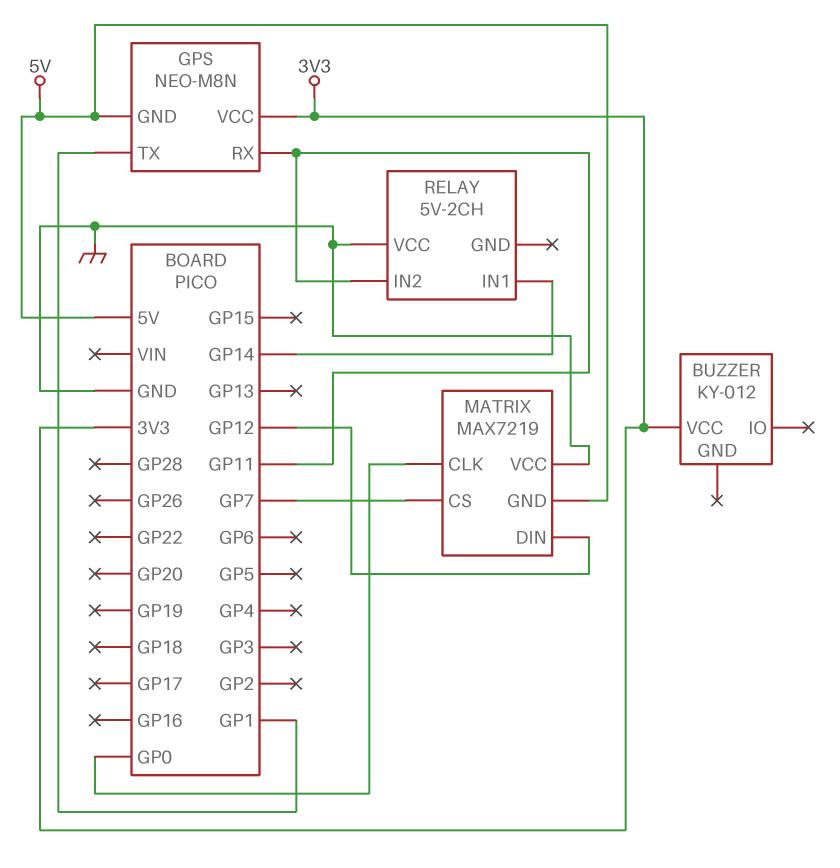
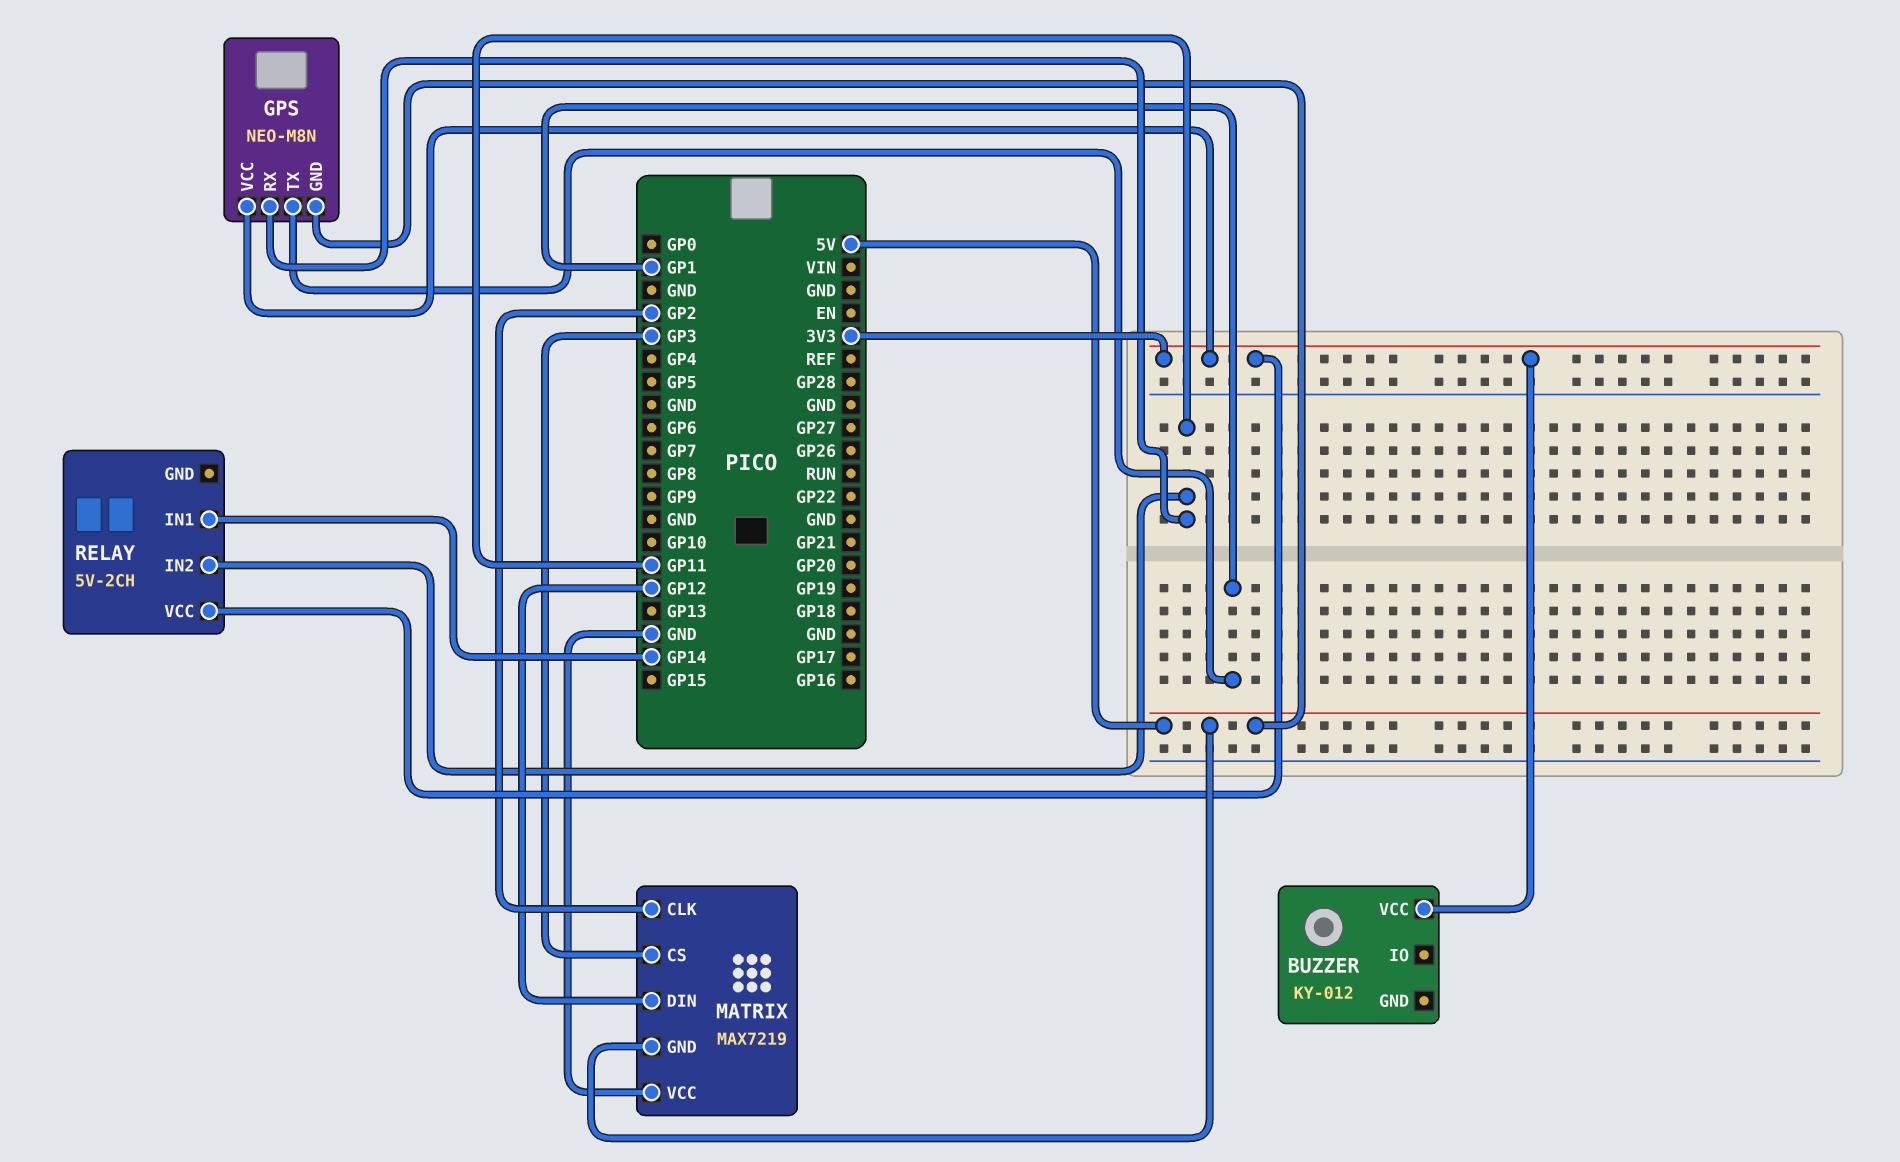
MATRIX pin CLK: GP0 -> GP2
MATRIX pin CS: GP7 -> GP3
RELAY pin VCC: GND -> 3V3

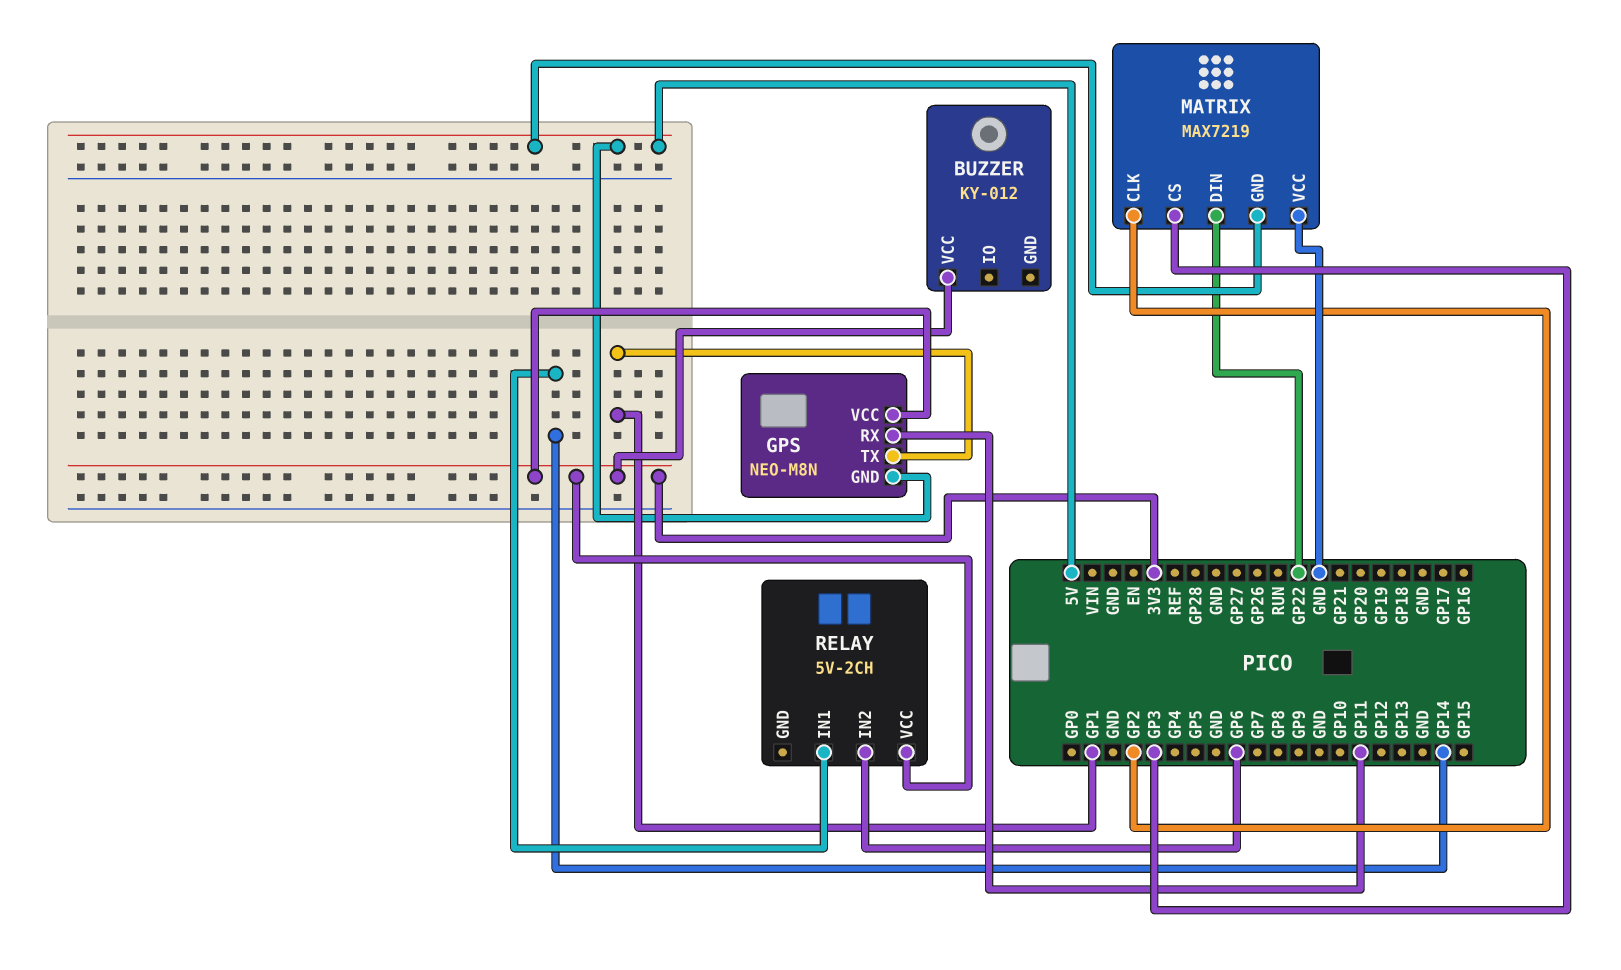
MATRIX pin DIN: GP12 -> GP22
RELAY pin IN2: GP11 -> GP6

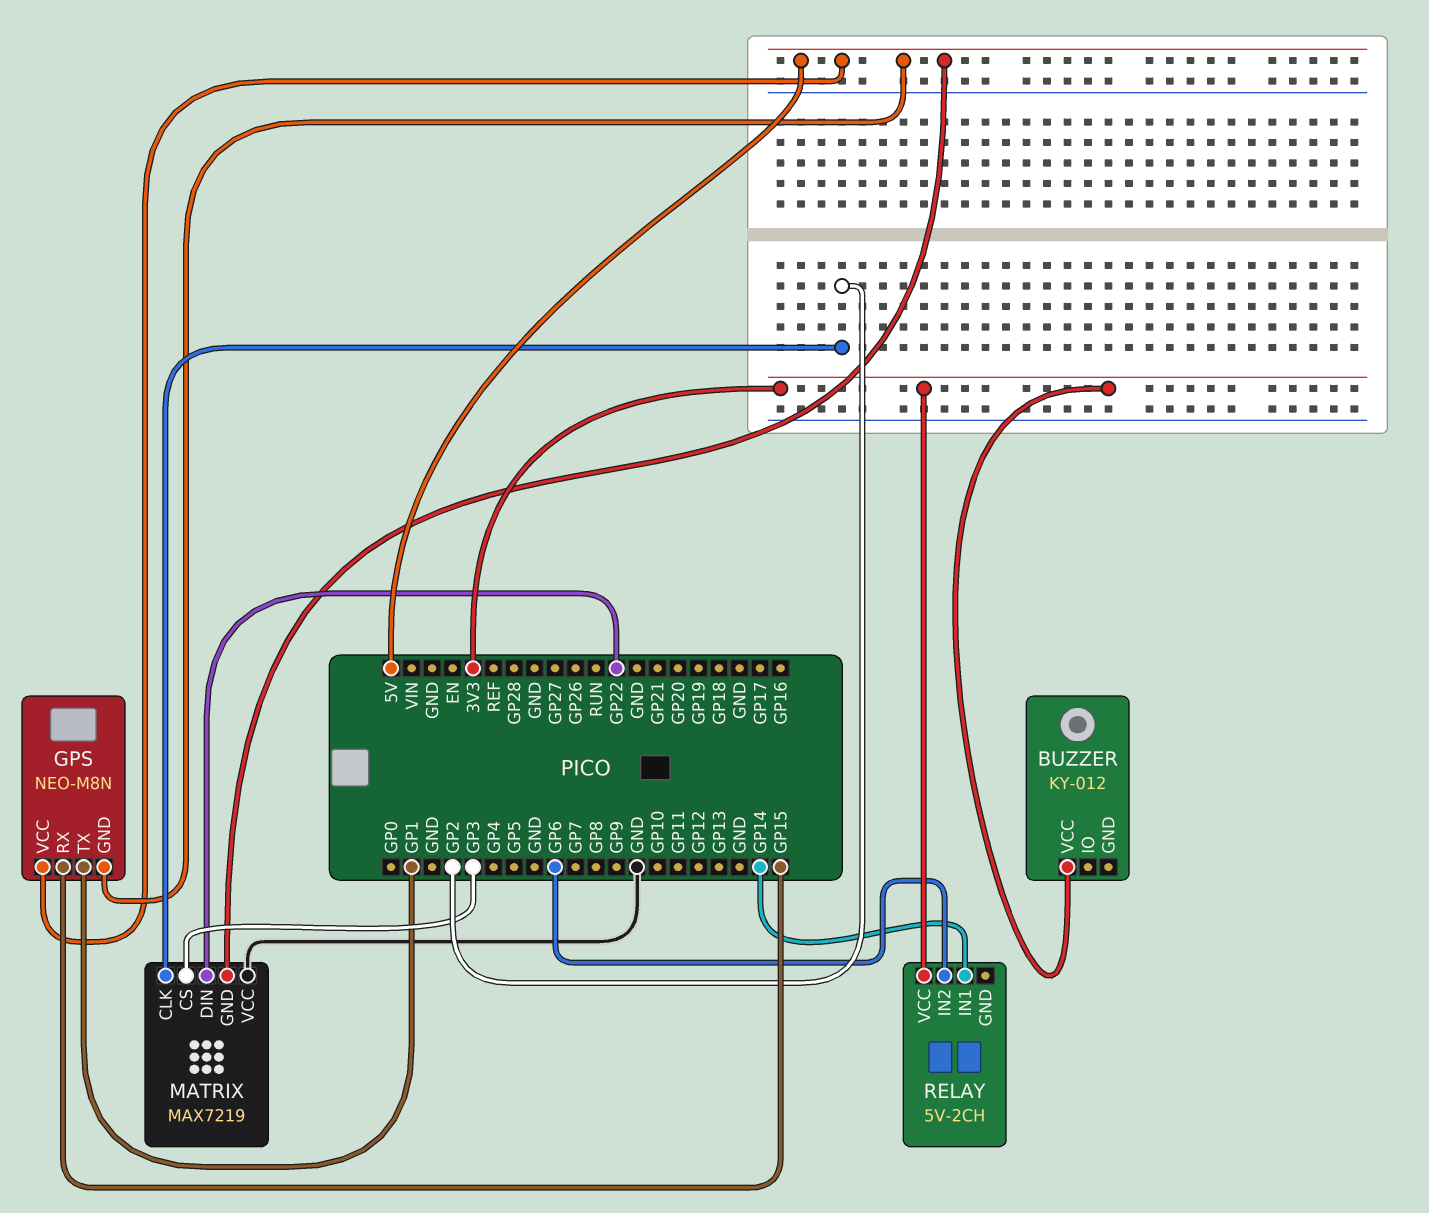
GPS pin RX: GP11 -> GP15
GPS pin VCC: 3V3 -> 5V

